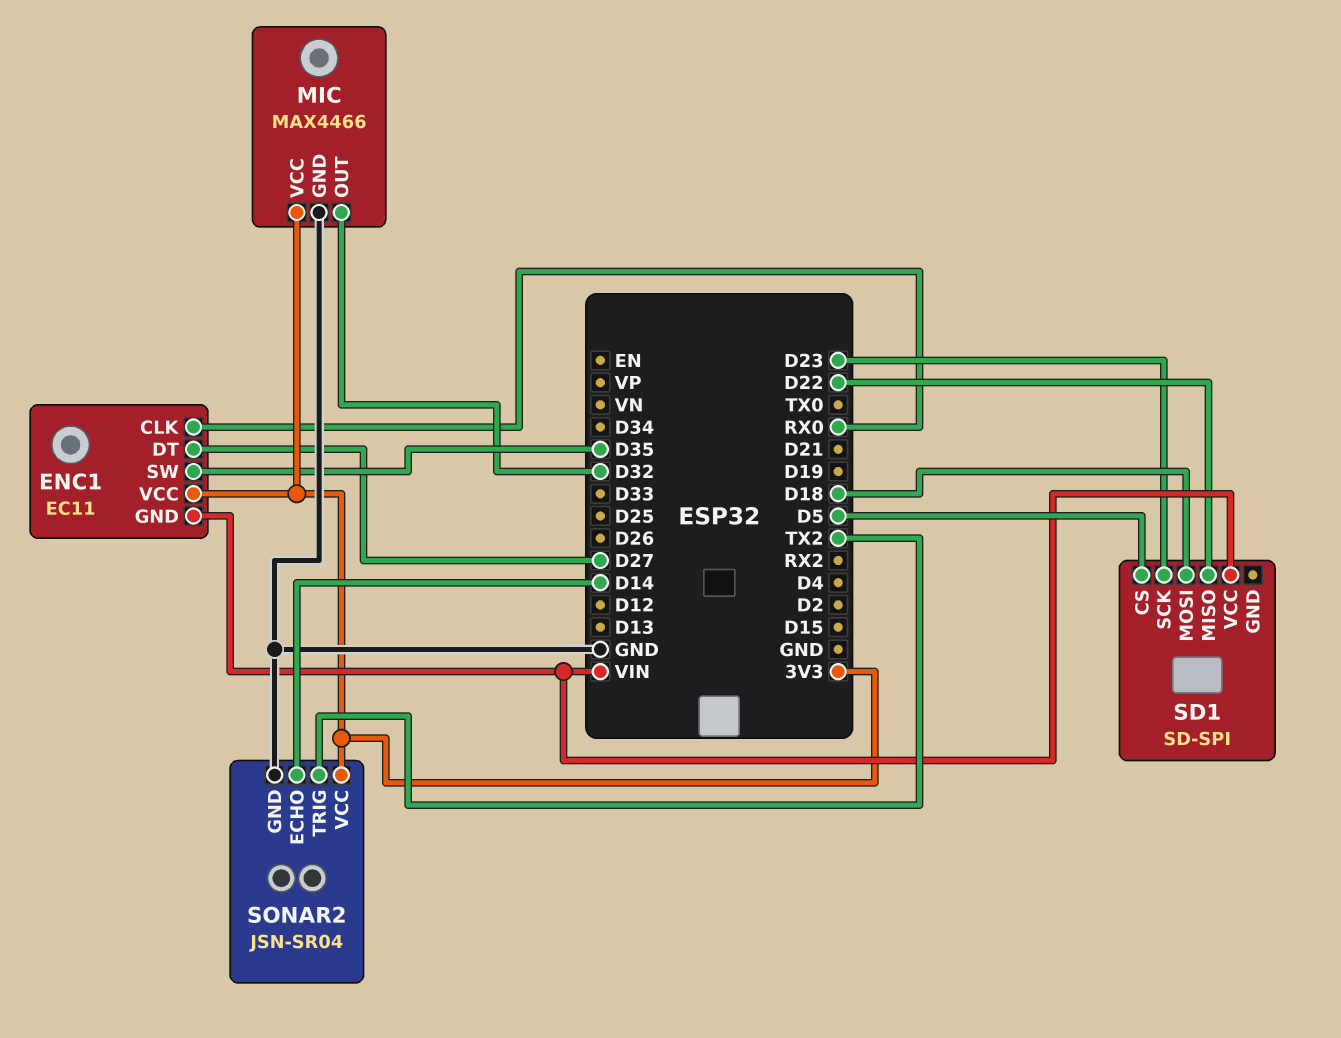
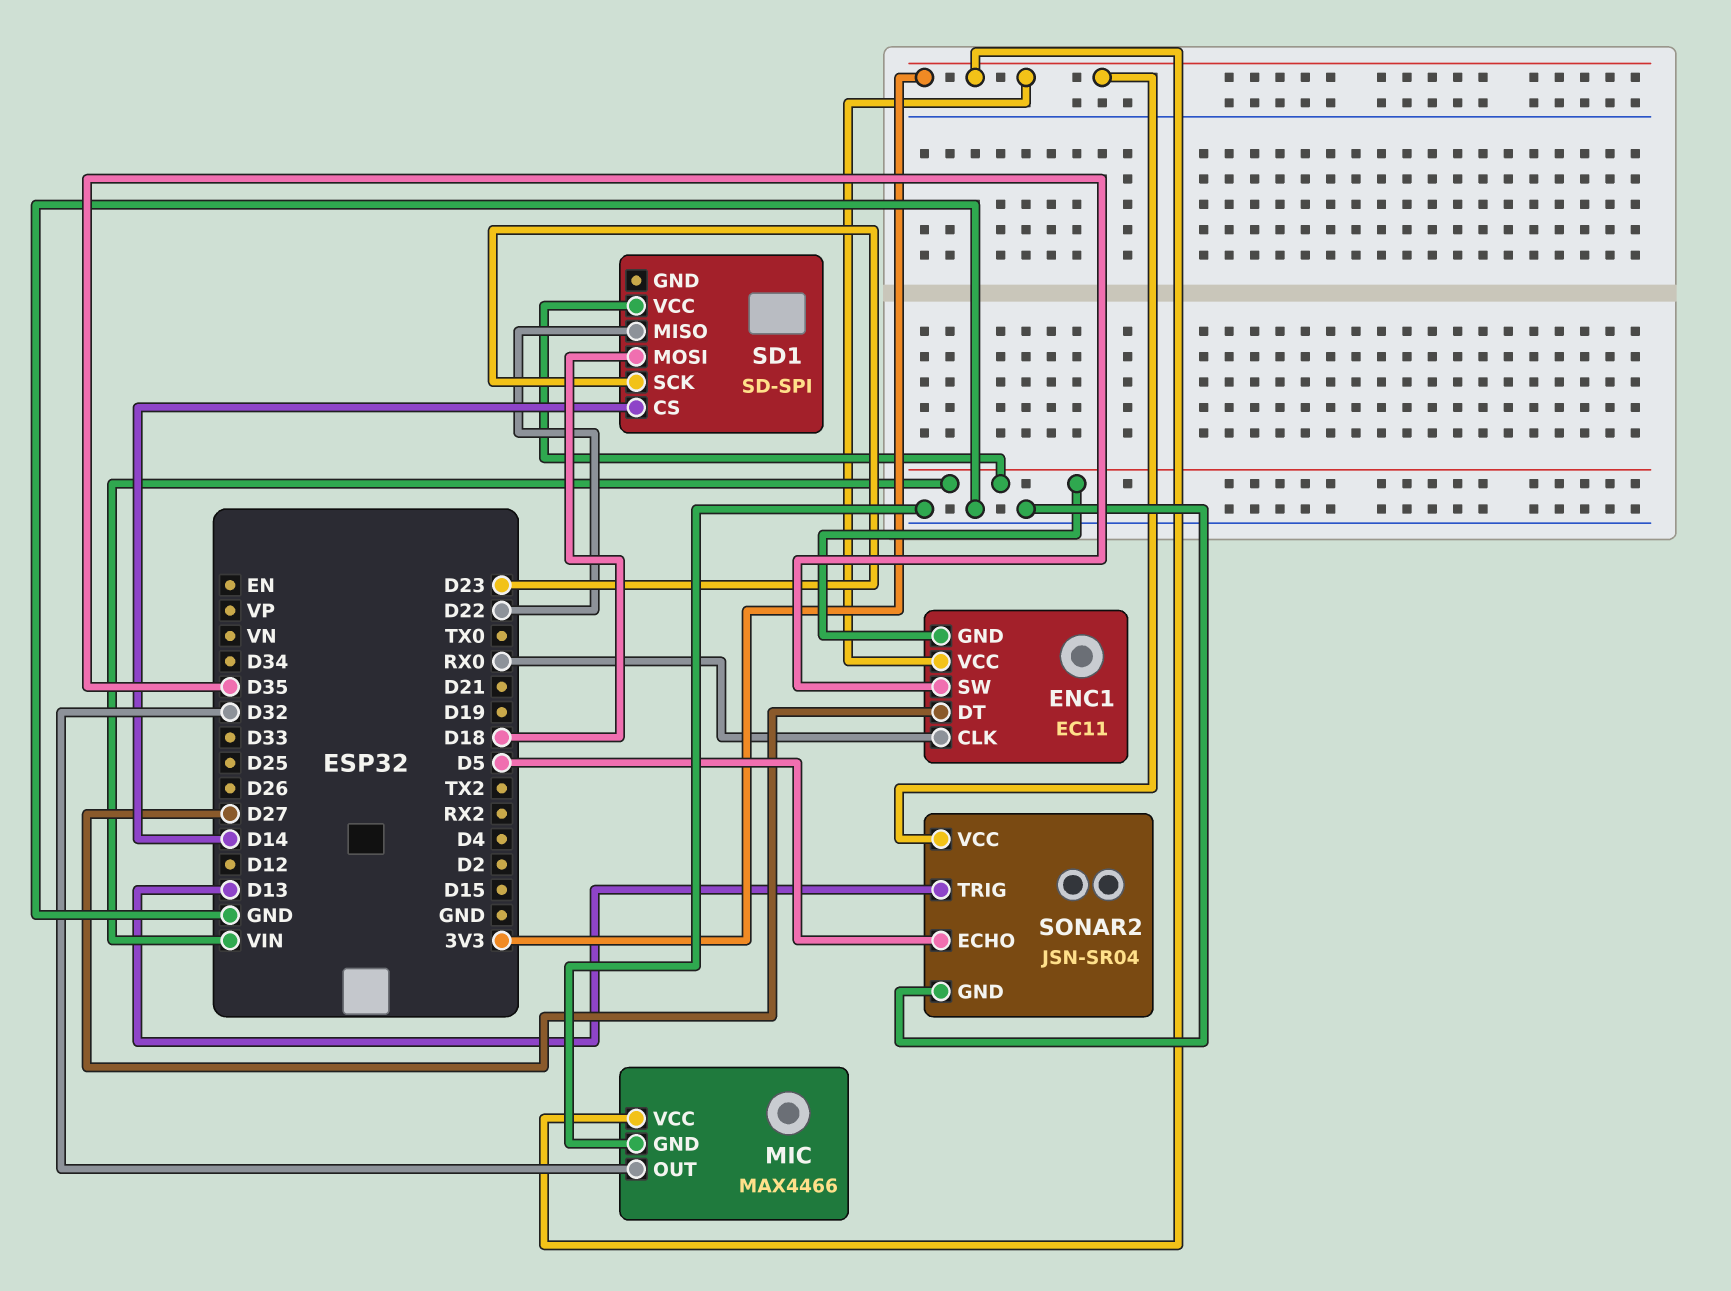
SD1 pin CS: D5 -> D14
SONAR2 pin ECHO: D14 -> D5
SONAR2 pin TRIG: TX2 -> D13

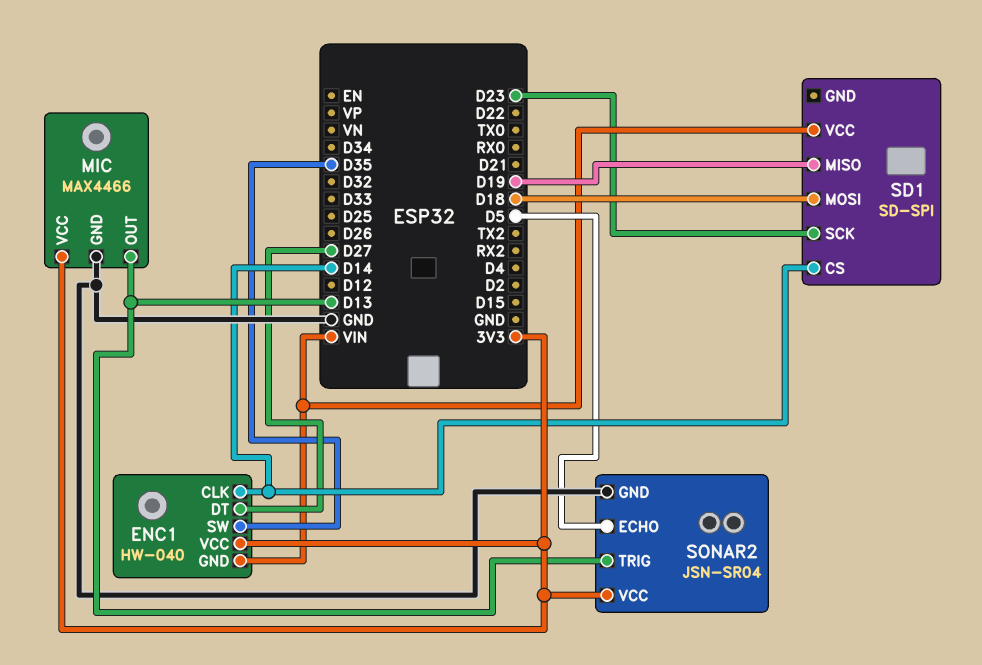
ENC1: EC11 -> HW-040
ENC1 pin CLK: RX0 -> D14
MIC pin OUT: D32 -> D13
SD1 pin MISO: D22 -> D19

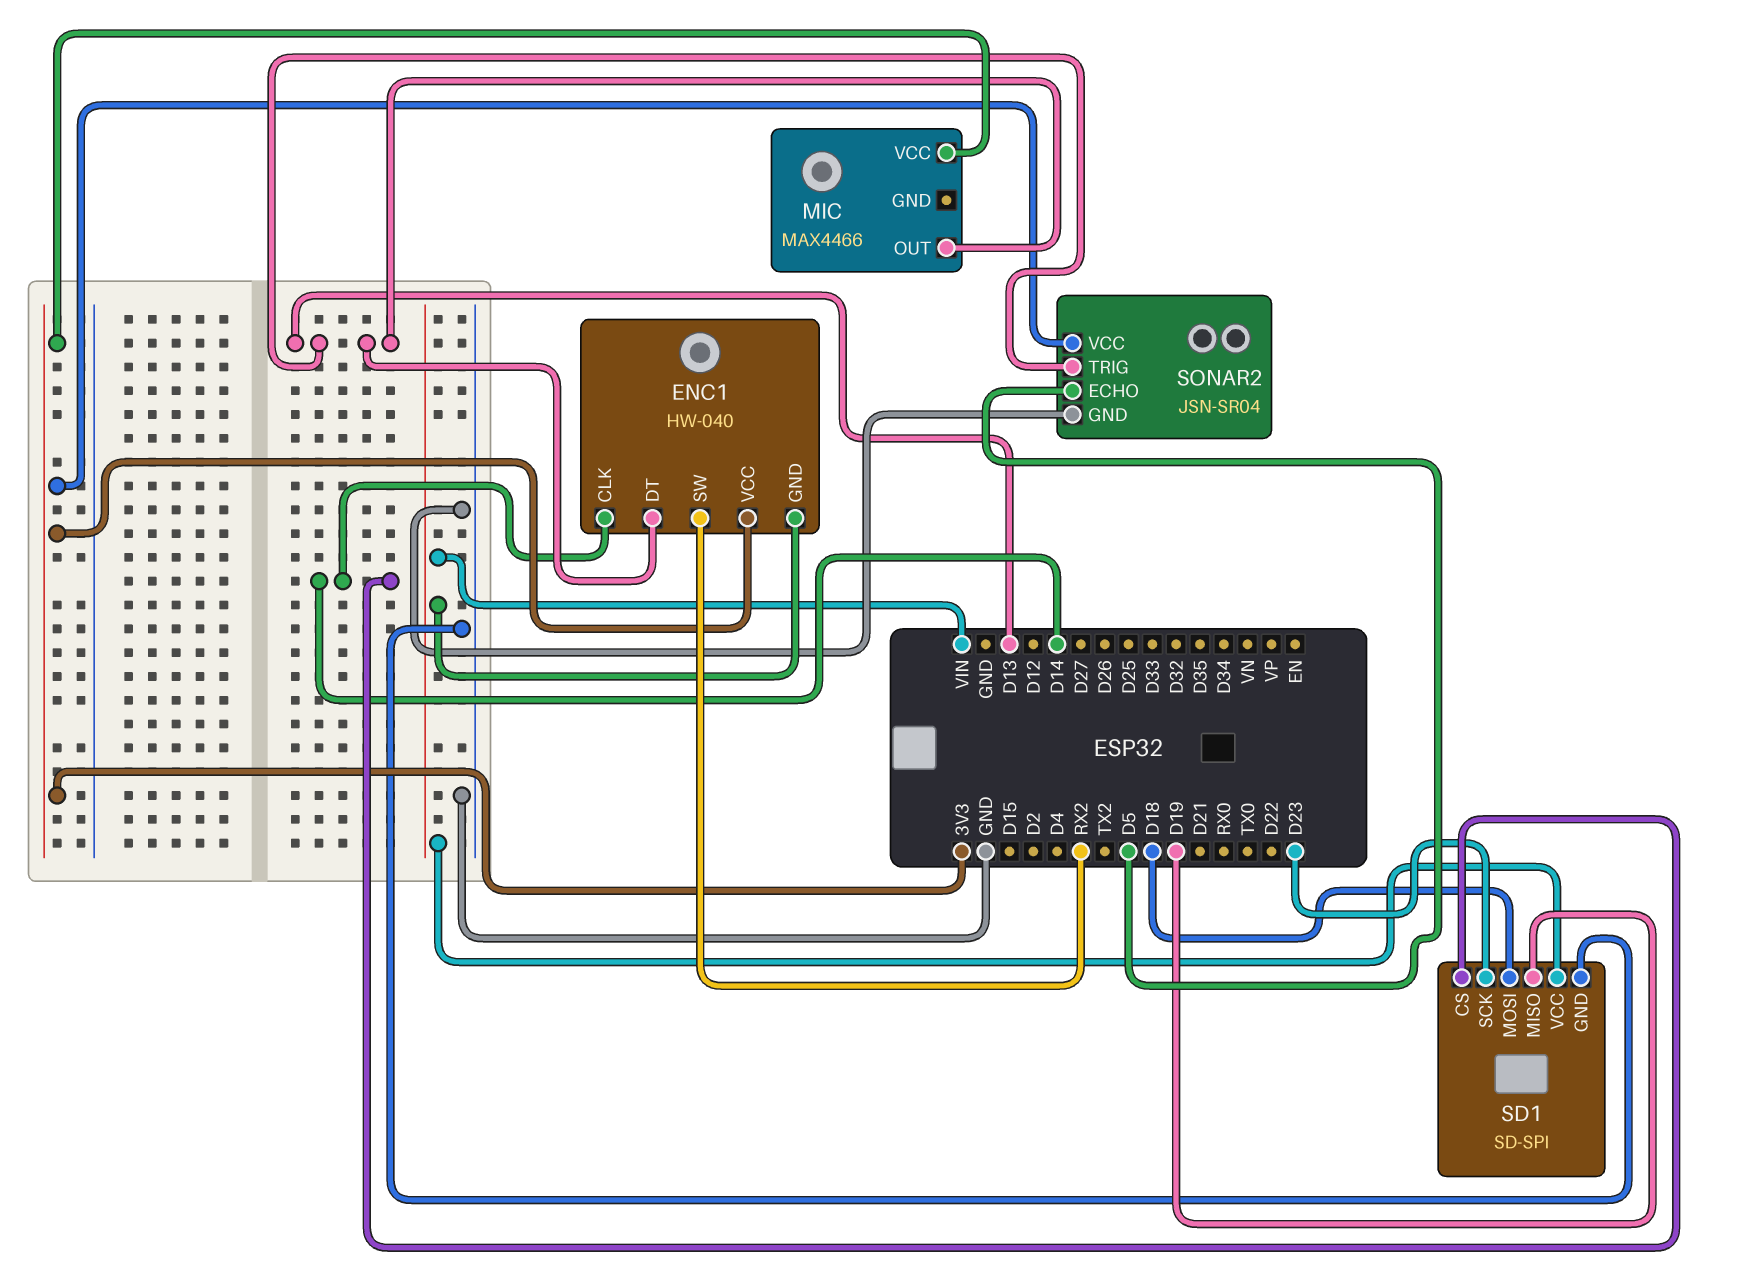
ENC1 pin DT: D27 -> D13
ENC1 pin SW: D35 -> RX2
MIC pin GND: GND -> none
SD1 pin GND: none -> GND

